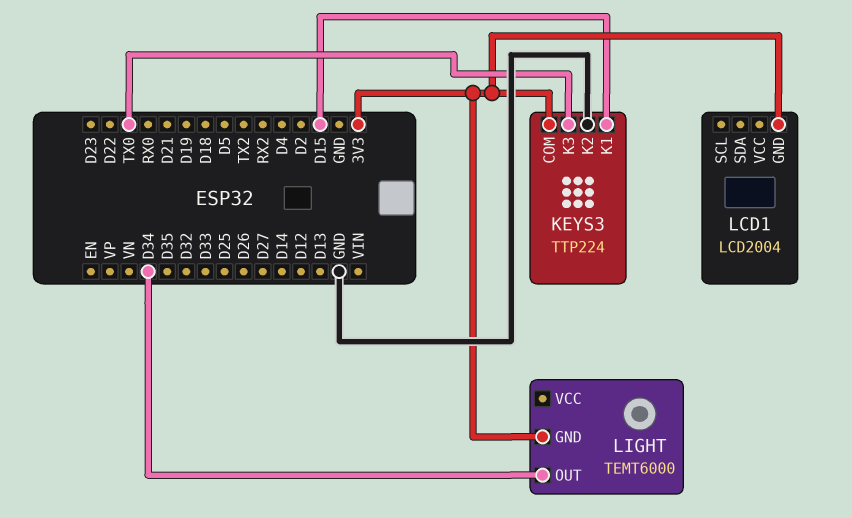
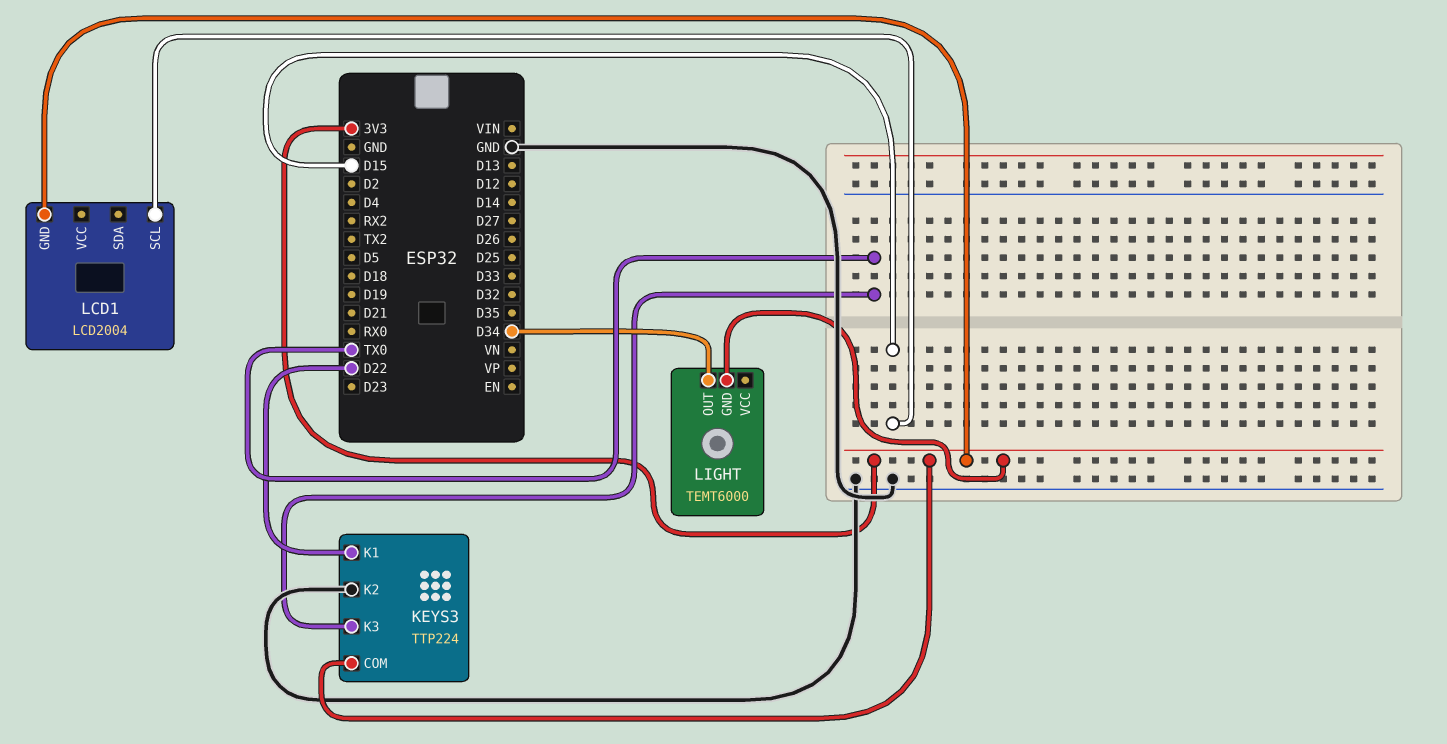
KEYS3 pin K1: D15 -> D22
LCD1 pin SCL: none -> D15

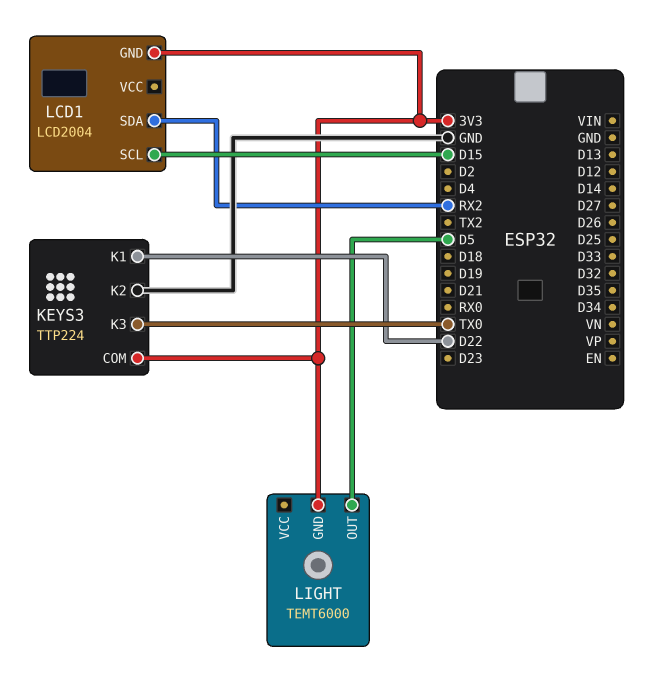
LCD1 pin SDA: none -> RX2
LIGHT pin OUT: D34 -> D5

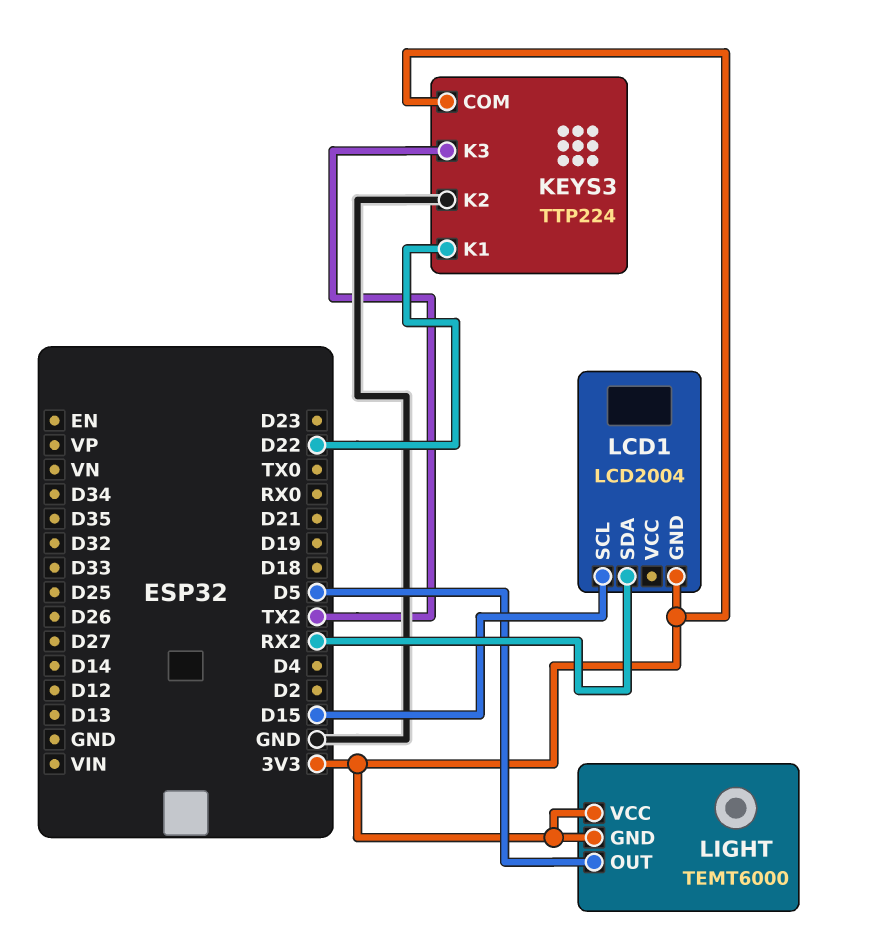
KEYS3 pin K3: TX0 -> TX2
LIGHT pin VCC: none -> 3V3

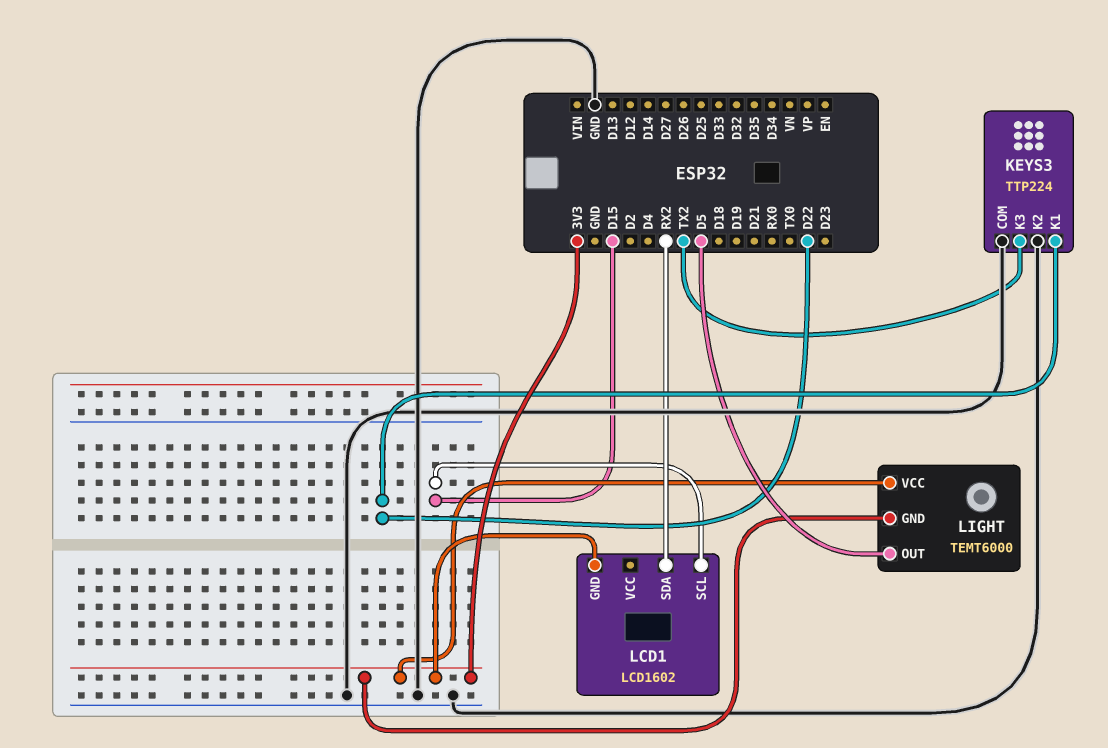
KEYS3 pin COM: 3V3 -> GND
LCD1: LCD2004 -> LCD1602

